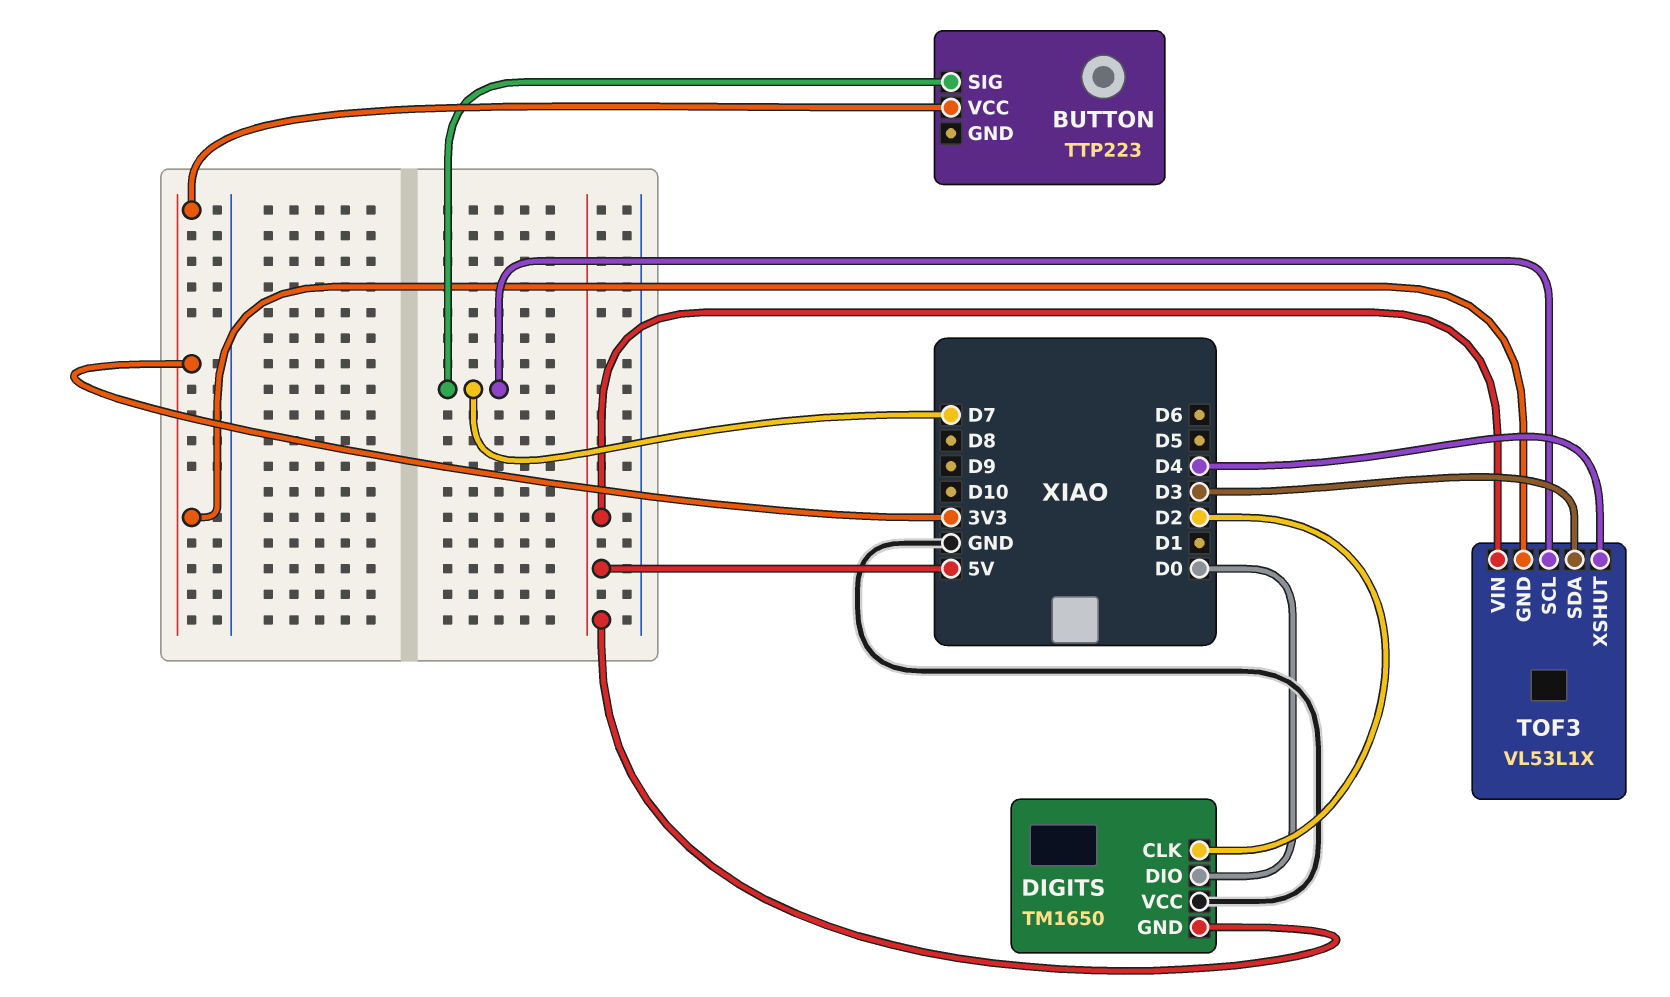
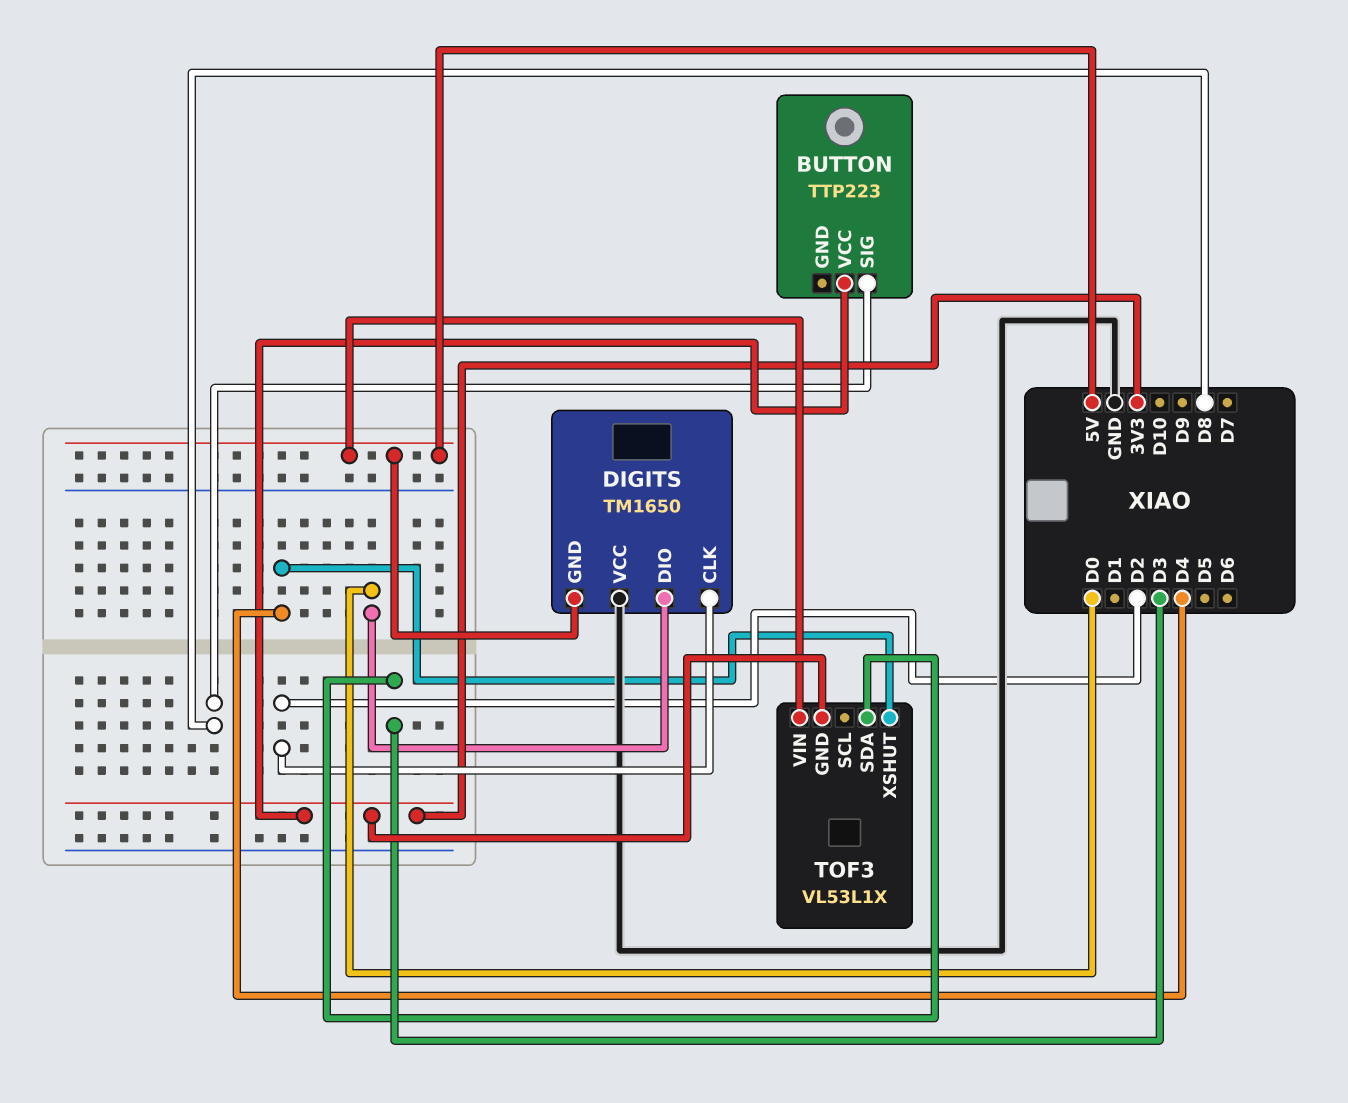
BUTTON pin SIG: D7 -> D8
TOF3 pin SCL: D7 -> none

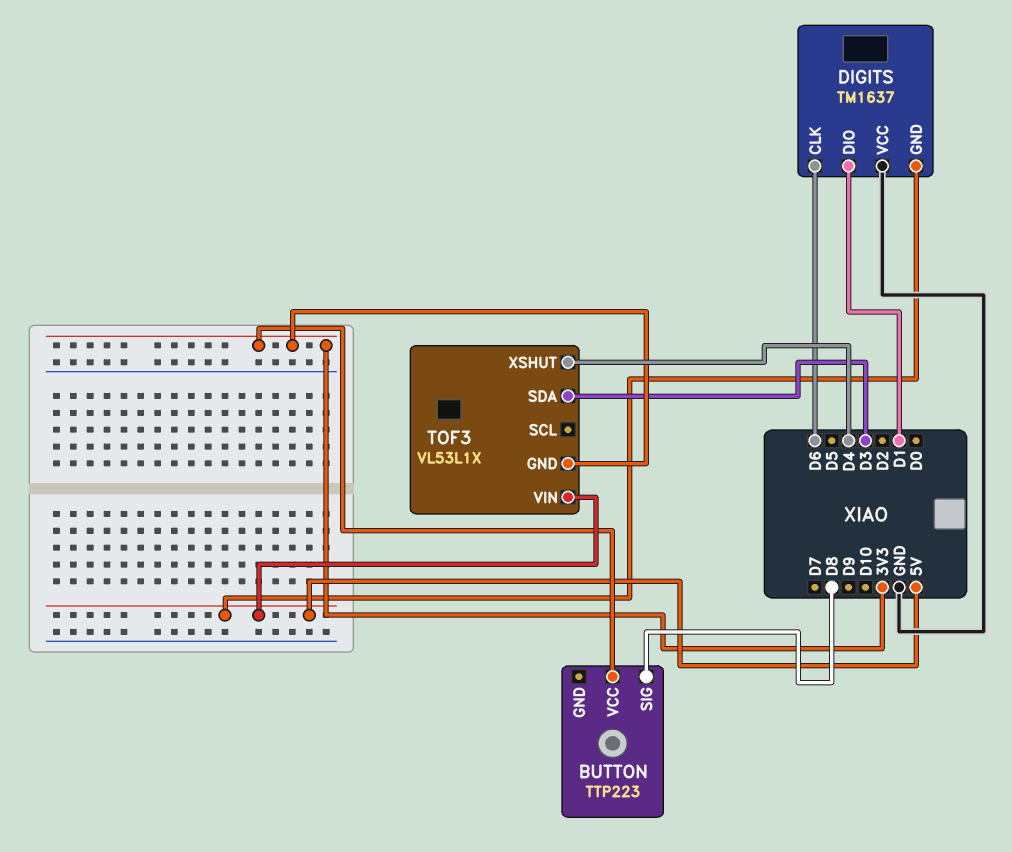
DIGITS: TM1650 -> TM1637
DIGITS pin CLK: D2 -> D6
DIGITS pin DIO: D0 -> D1

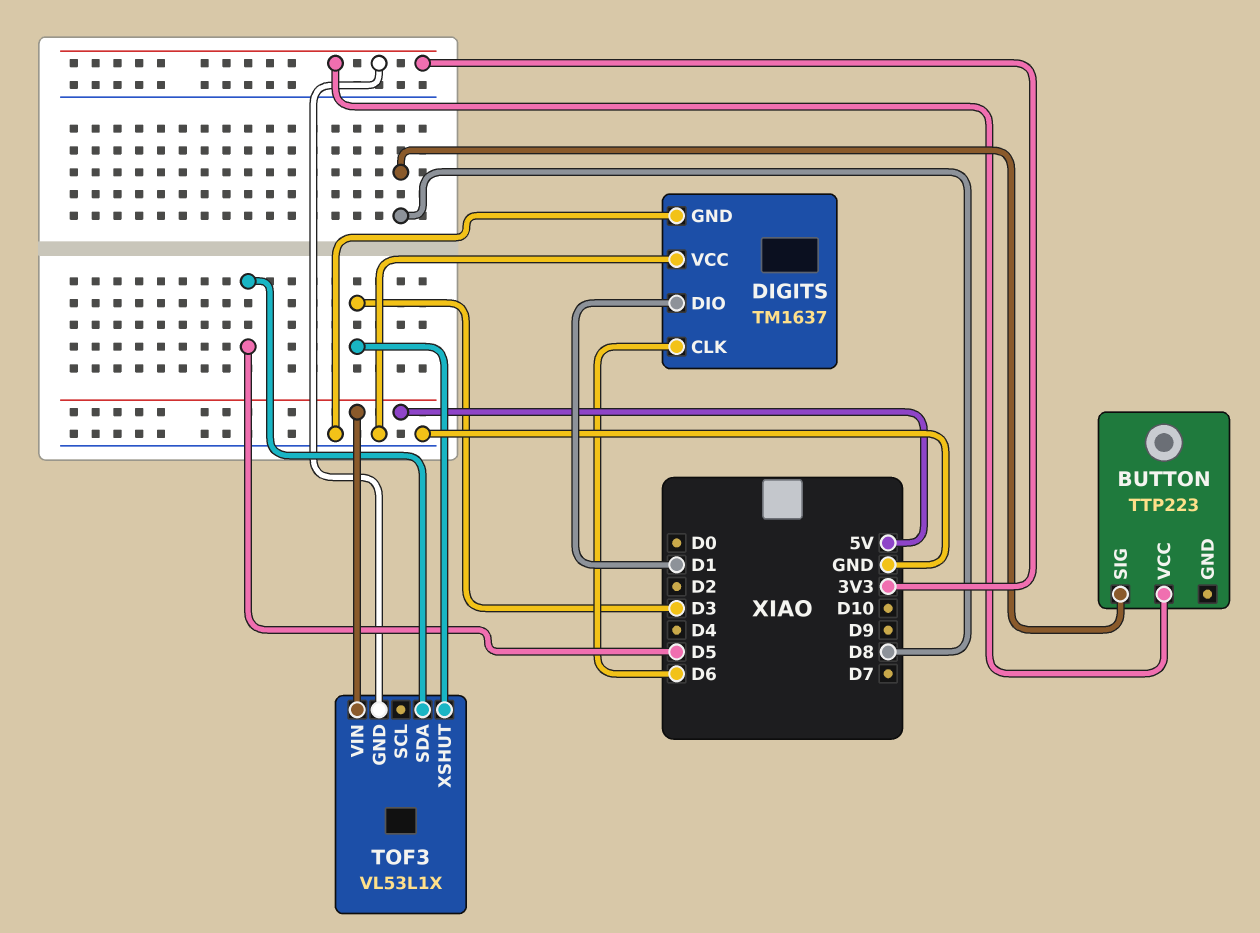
DIGITS pin GND: 5V -> GND
TOF3 pin SDA: D3 -> D5
TOF3 pin XSHUT: D4 -> D3

